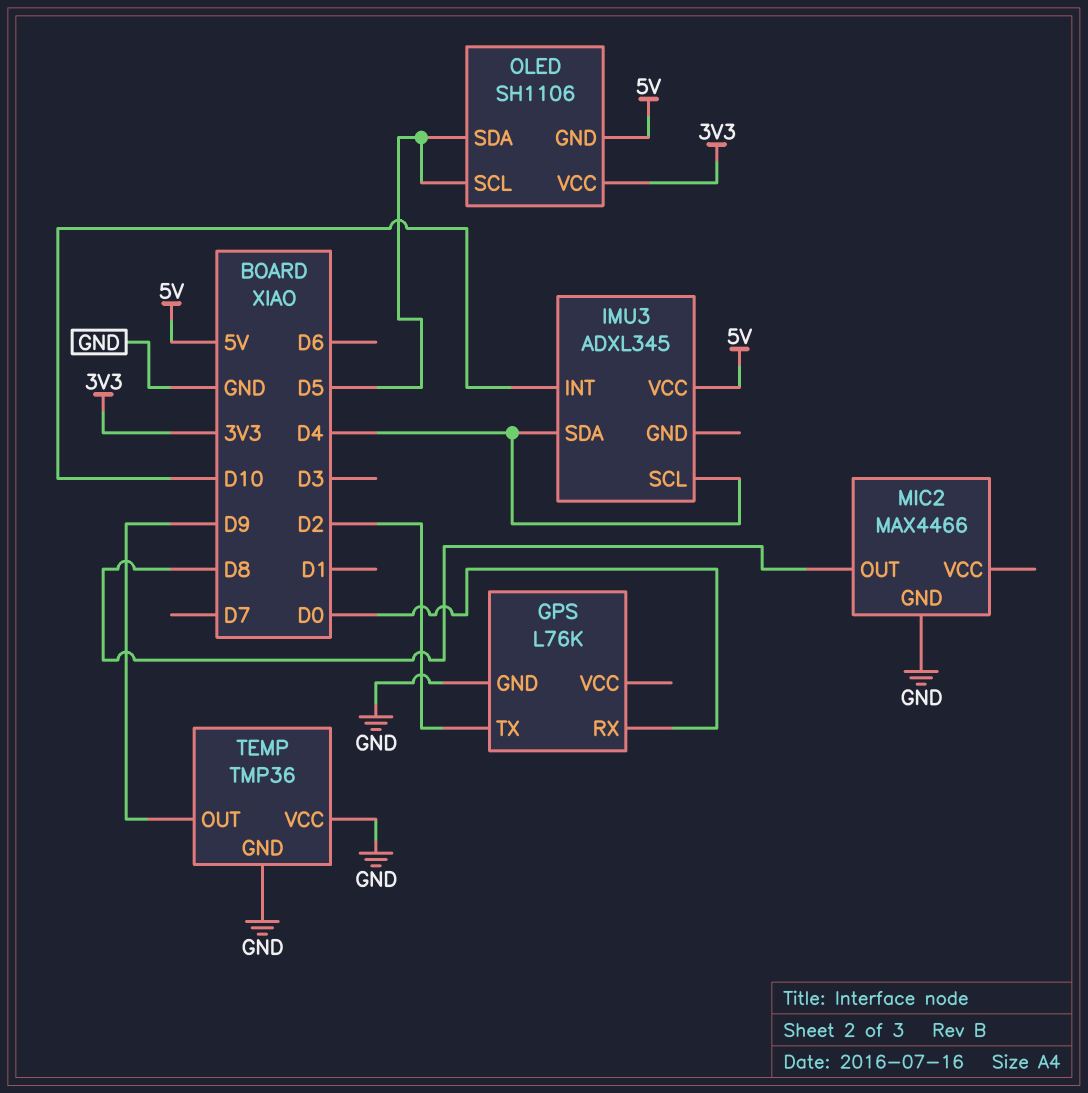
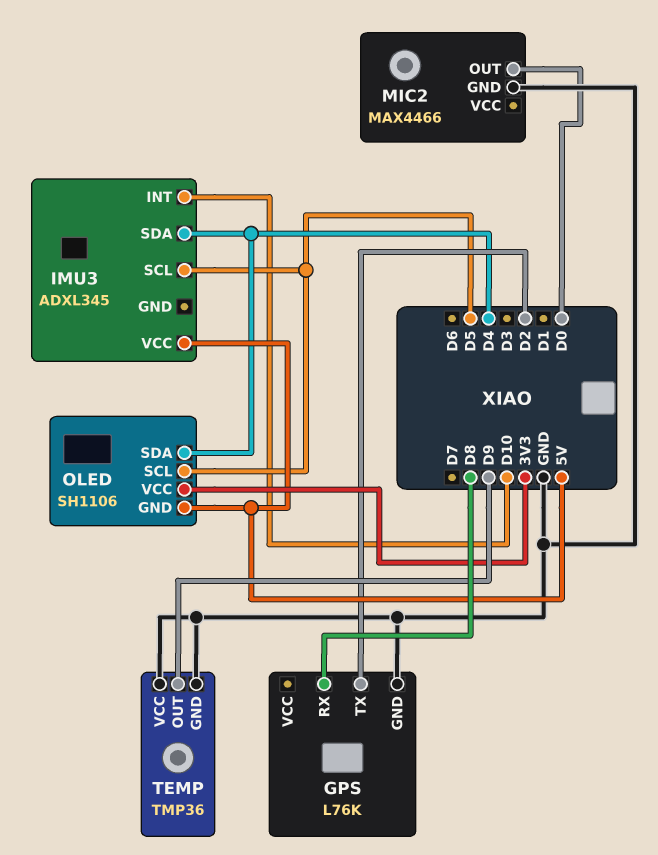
GPS pin RX: D0 -> D8
IMU3 pin SCL: D4 -> D5
MIC2 pin OUT: D8 -> D0
OLED pin SDA: D5 -> D4

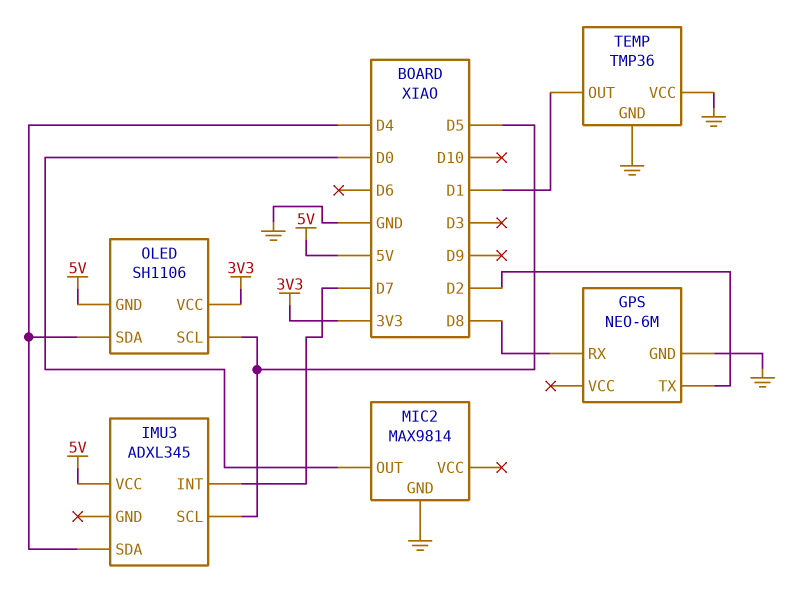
GPS: L76K -> NEO-6M
IMU3 pin INT: D10 -> D7
MIC2: MAX4466 -> MAX9814
TEMP pin OUT: D9 -> D1

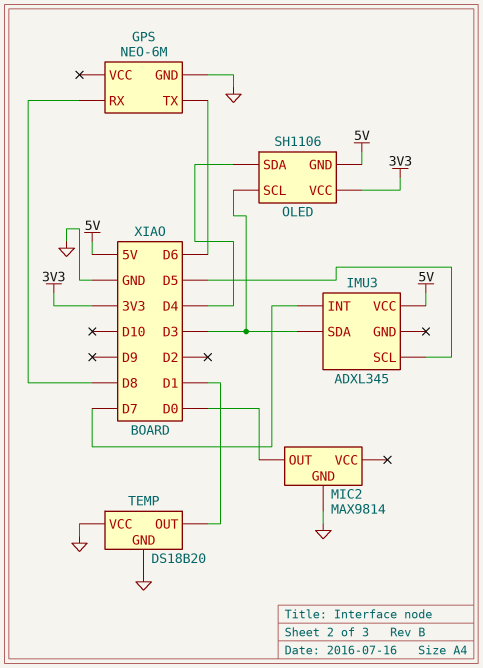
GPS pin TX: D2 -> D6
IMU3 pin SDA: D4 -> D3
OLED pin SCL: D5 -> D3
TEMP: TMP36 -> DS18B20

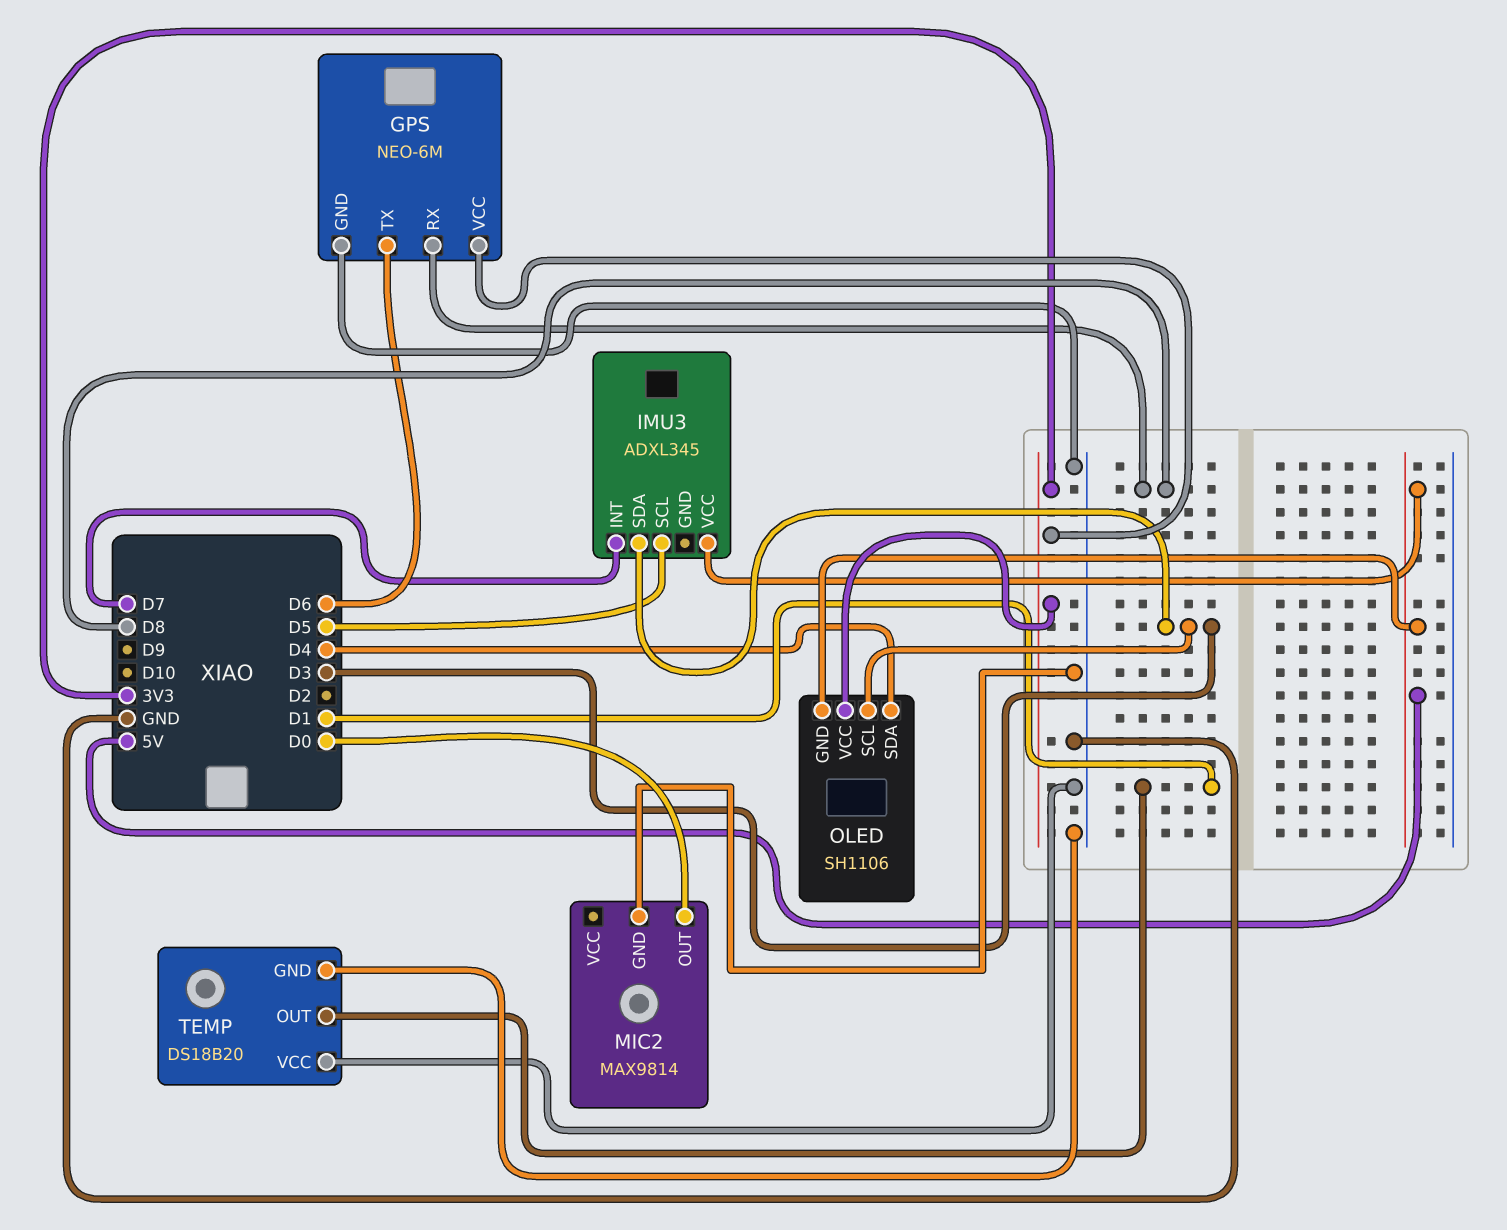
GPS pin VCC: none -> 3V3

